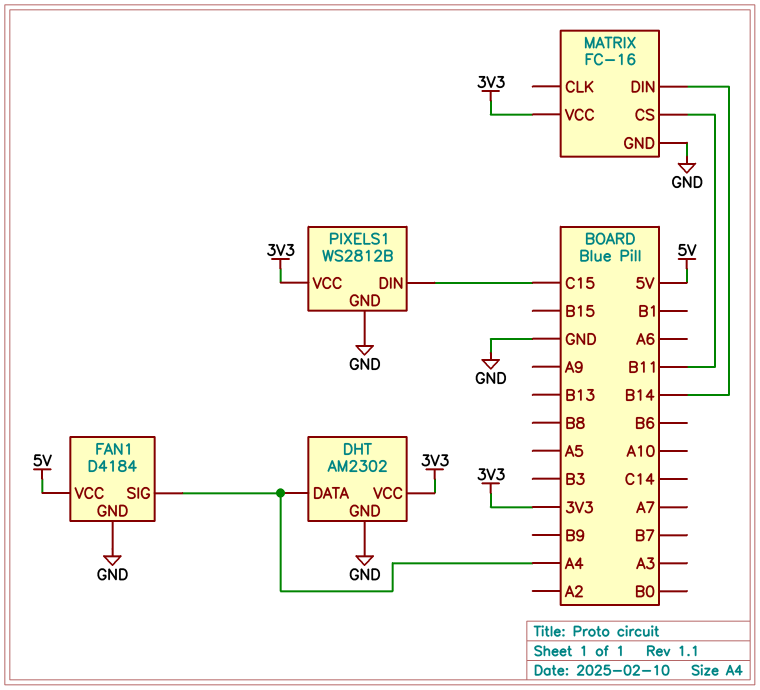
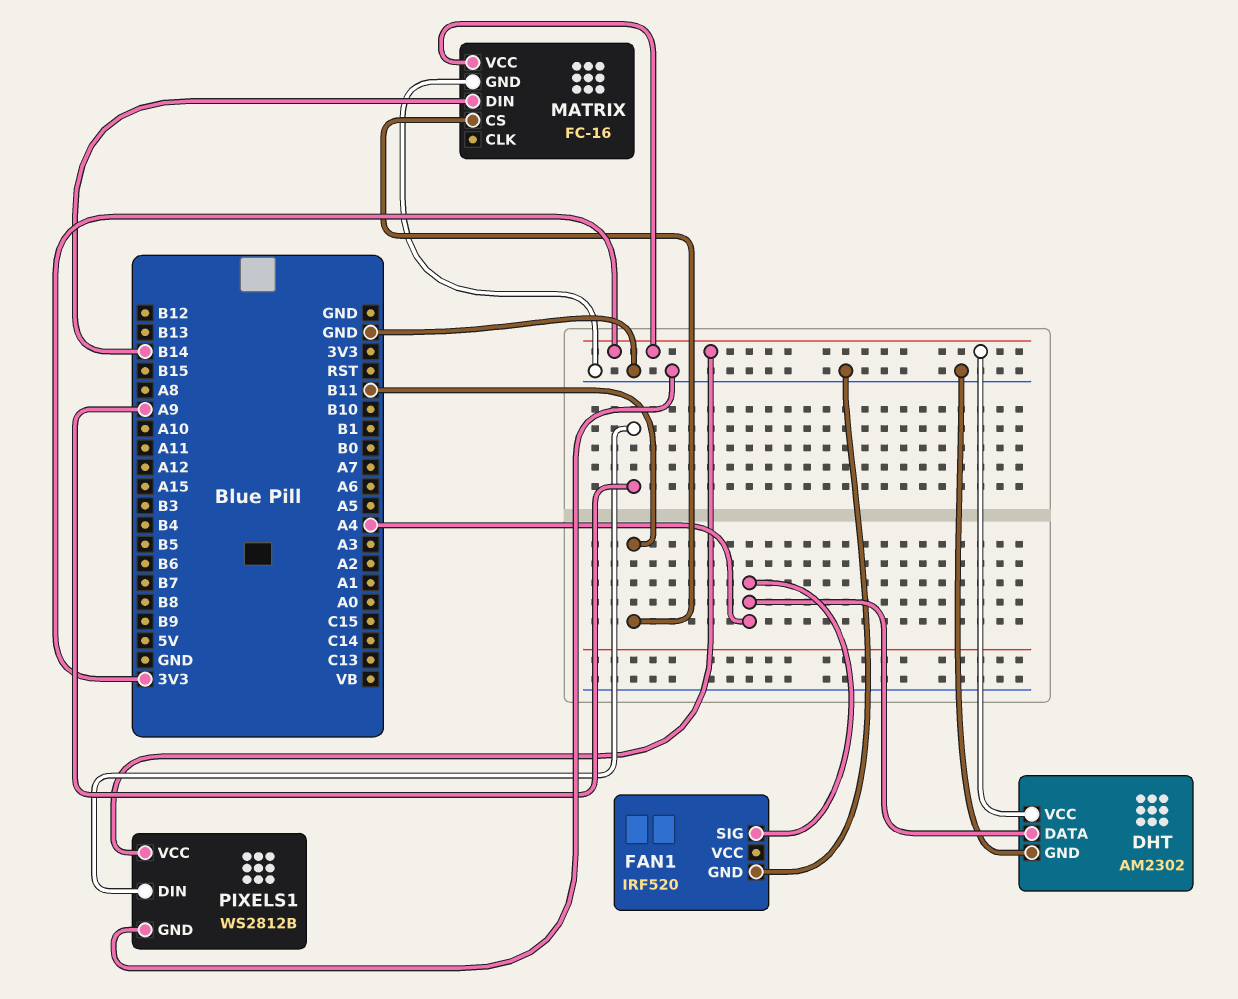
FAN1: D4184 -> IRF520
FAN1 pin VCC: 5V -> none
PIXELS1 pin DIN: C15 -> A9

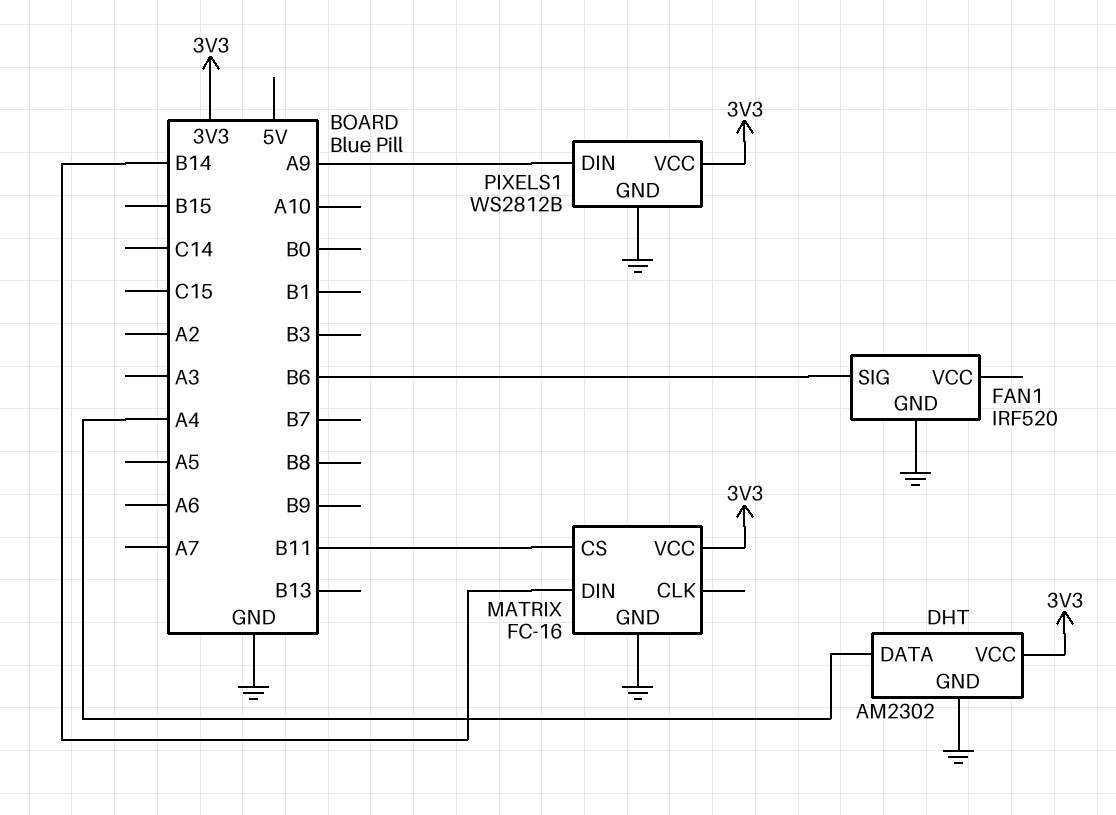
FAN1 pin SIG: A4 -> B6

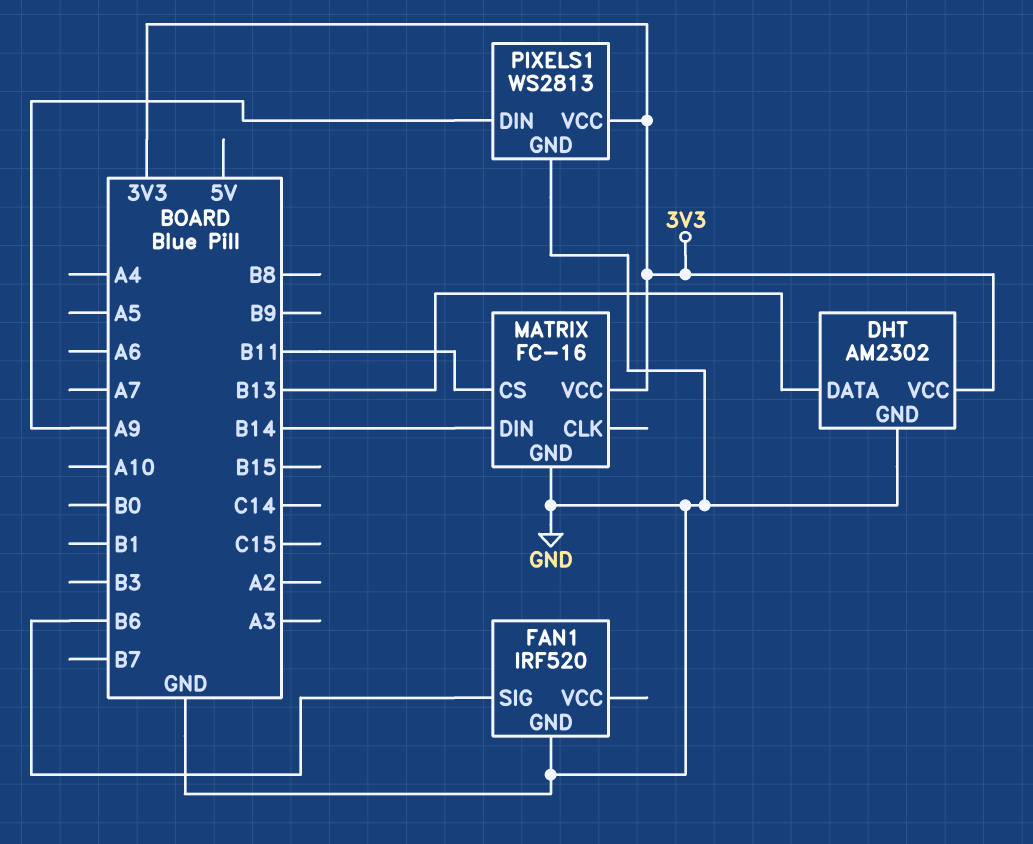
DHT pin DATA: A4 -> B13
PIXELS1: WS2812B -> WS2813

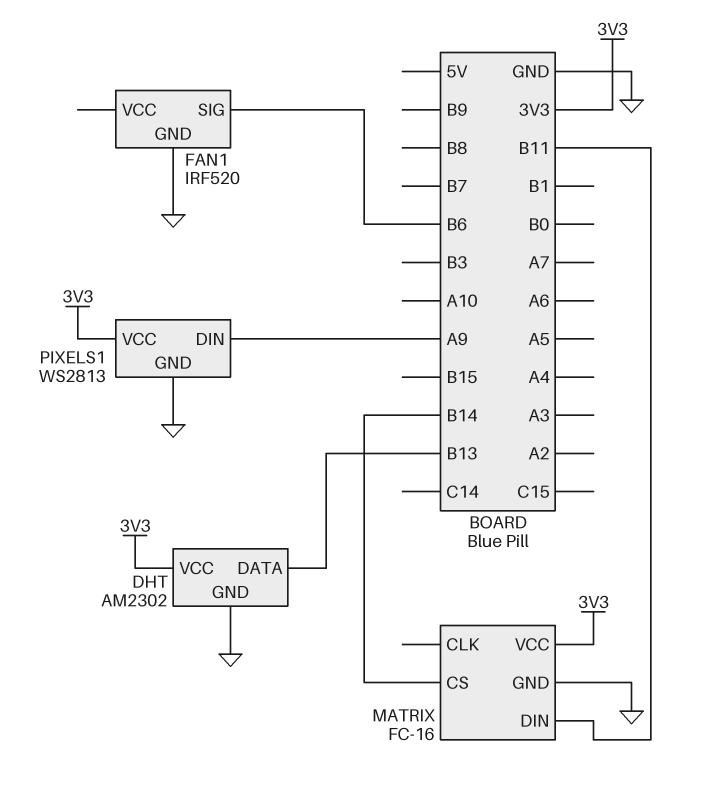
MATRIX pin CS: B11 -> B14
MATRIX pin DIN: B14 -> B11

